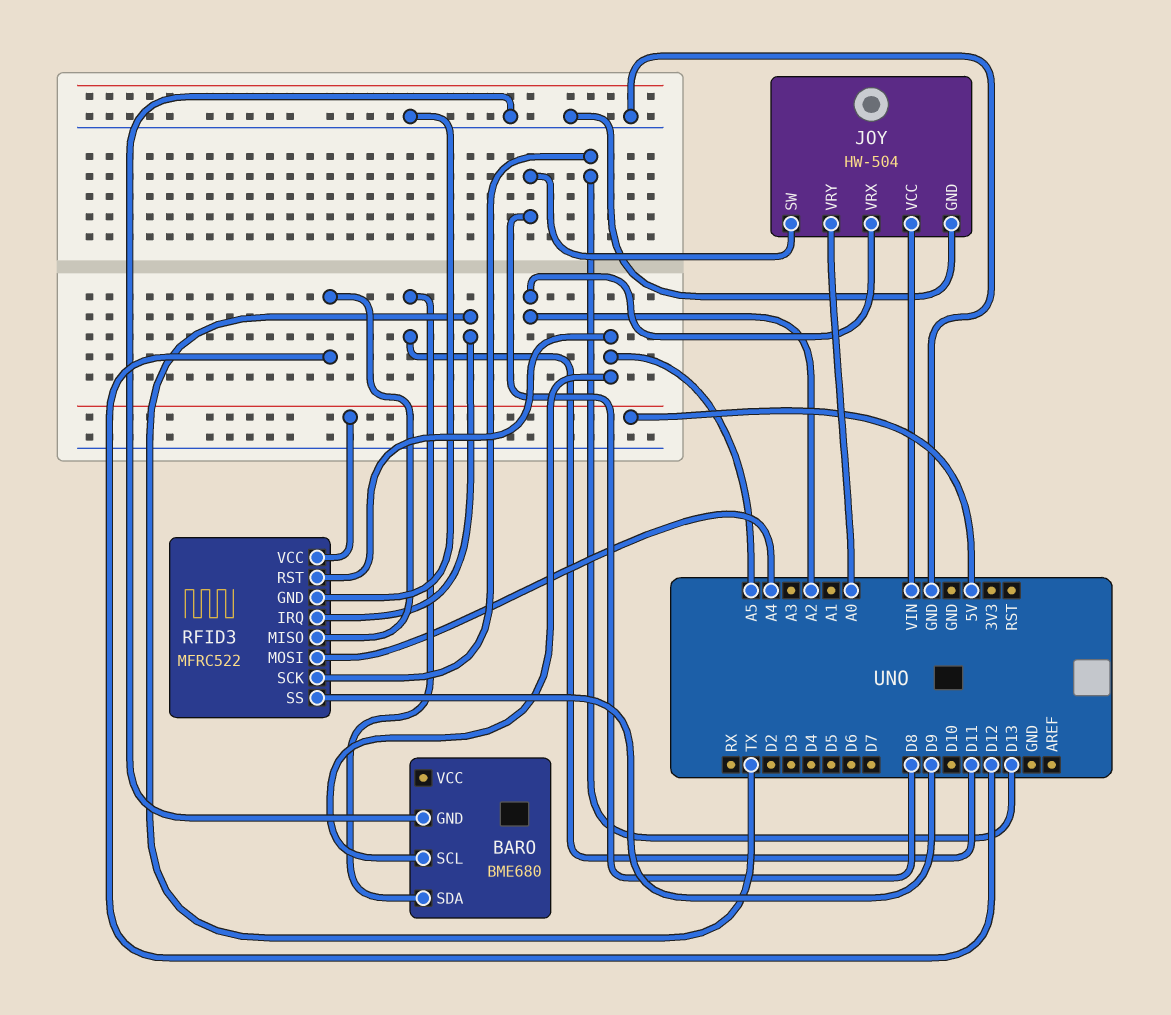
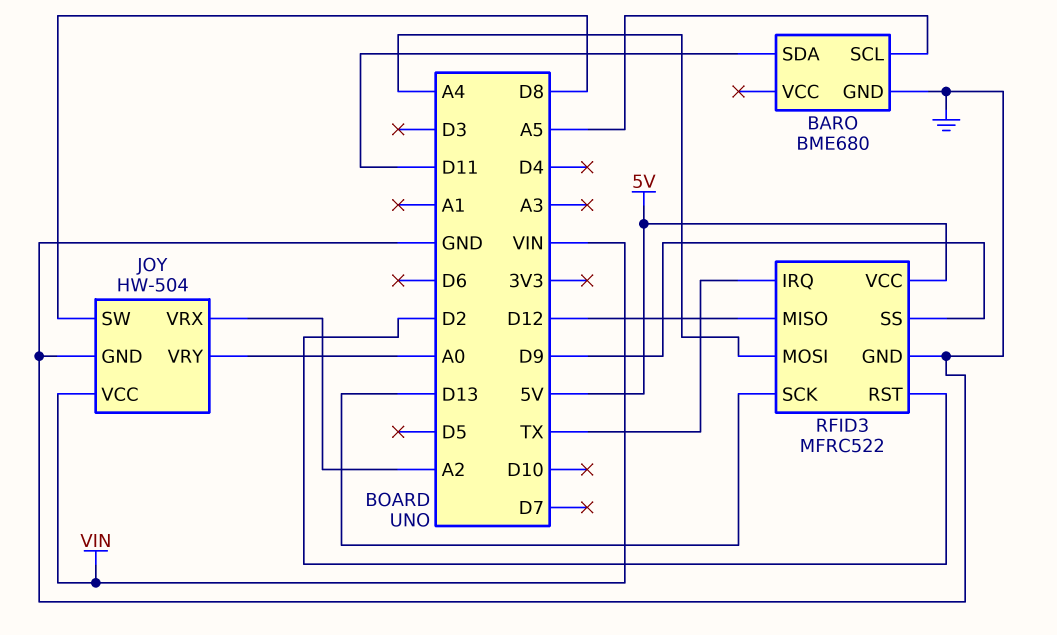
RFID3 pin RST: A5 -> D2

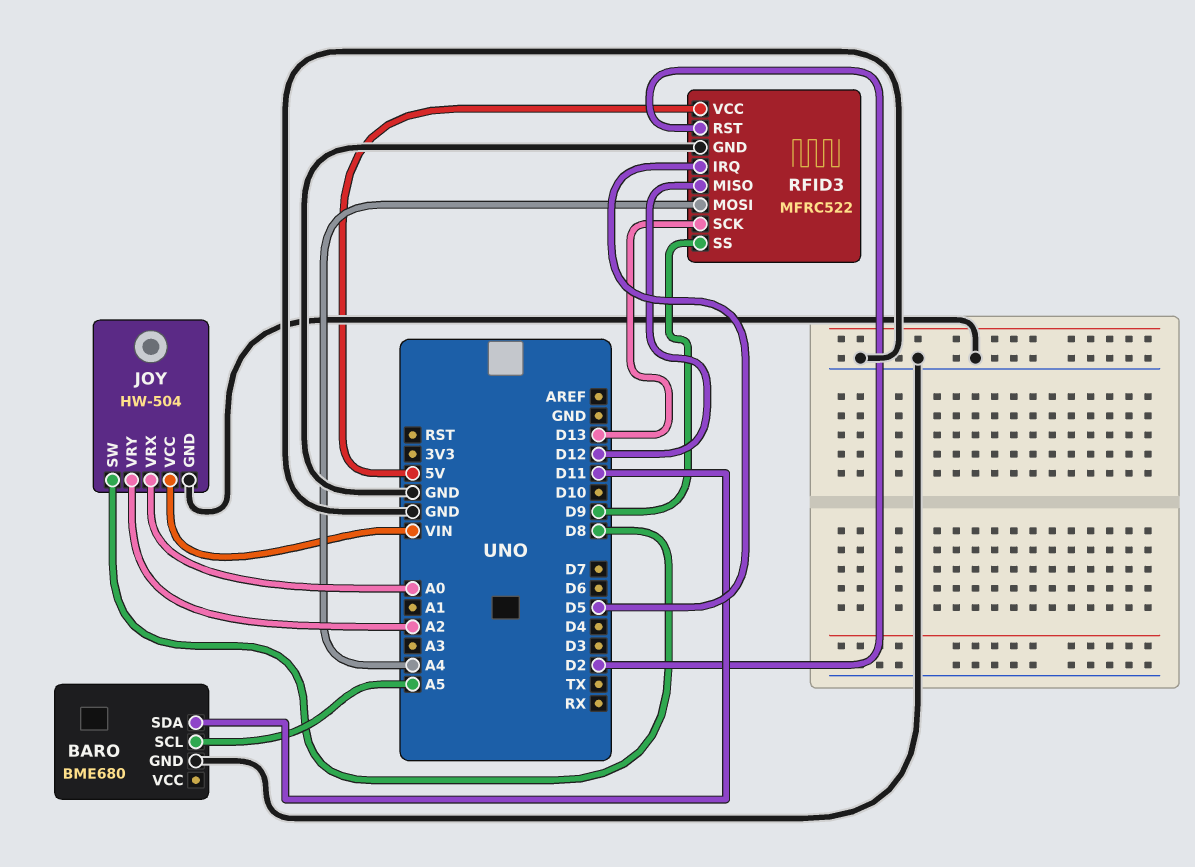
JOY pin VRX: A2 -> A0
JOY pin VRY: A0 -> A2
RFID3 pin IRQ: TX -> D5

